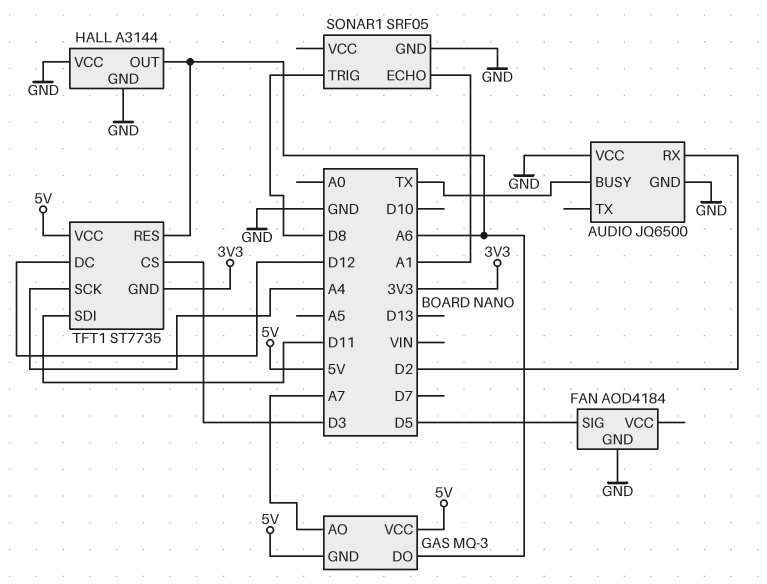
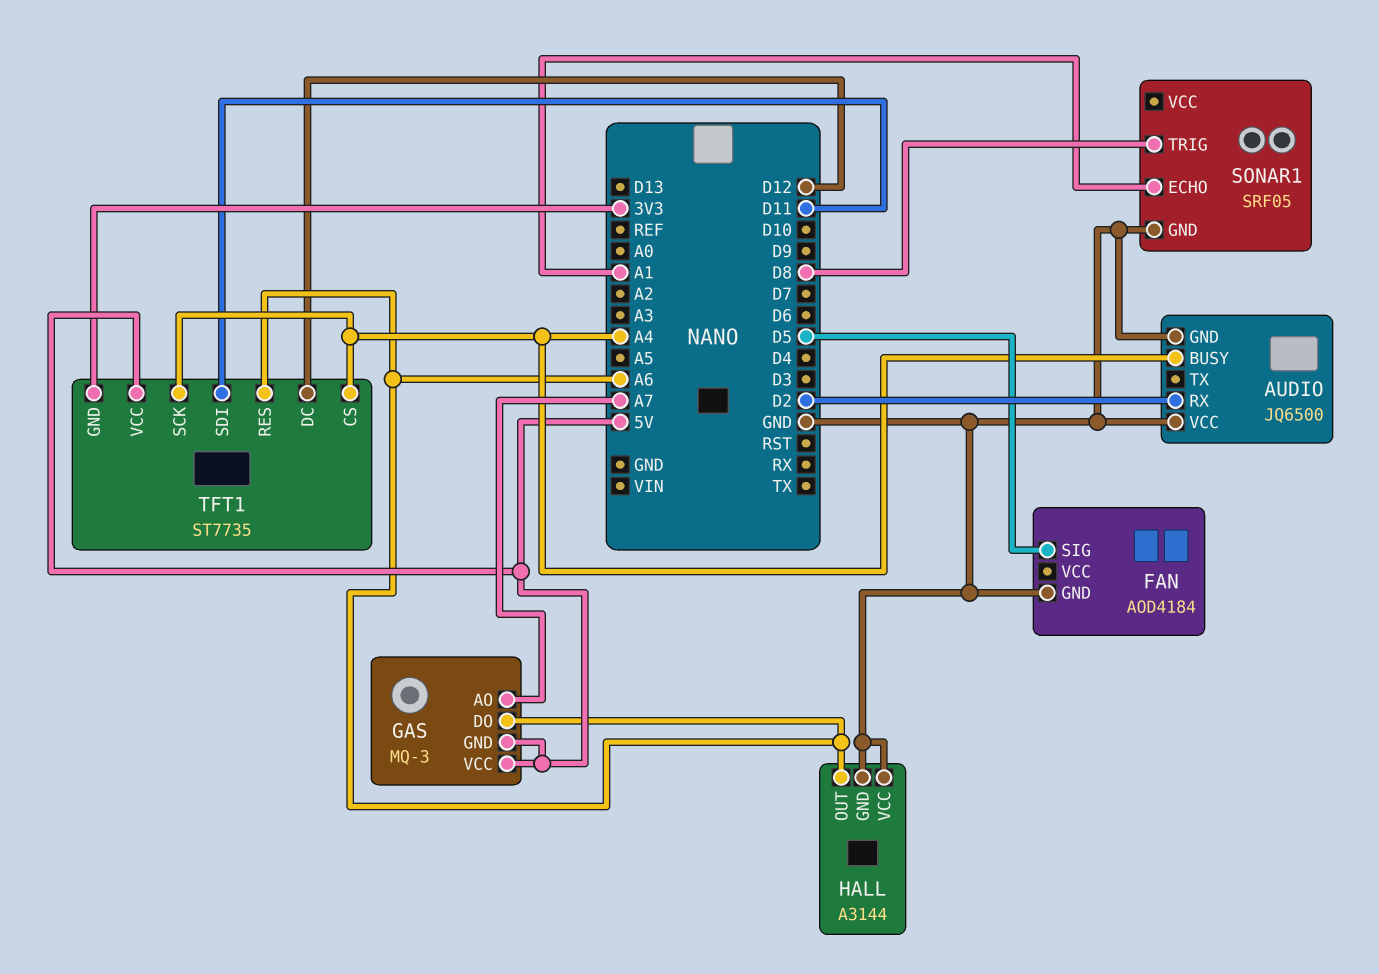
AUDIO pin BUSY: TX -> A4
TFT1 pin CS: D3 -> A4

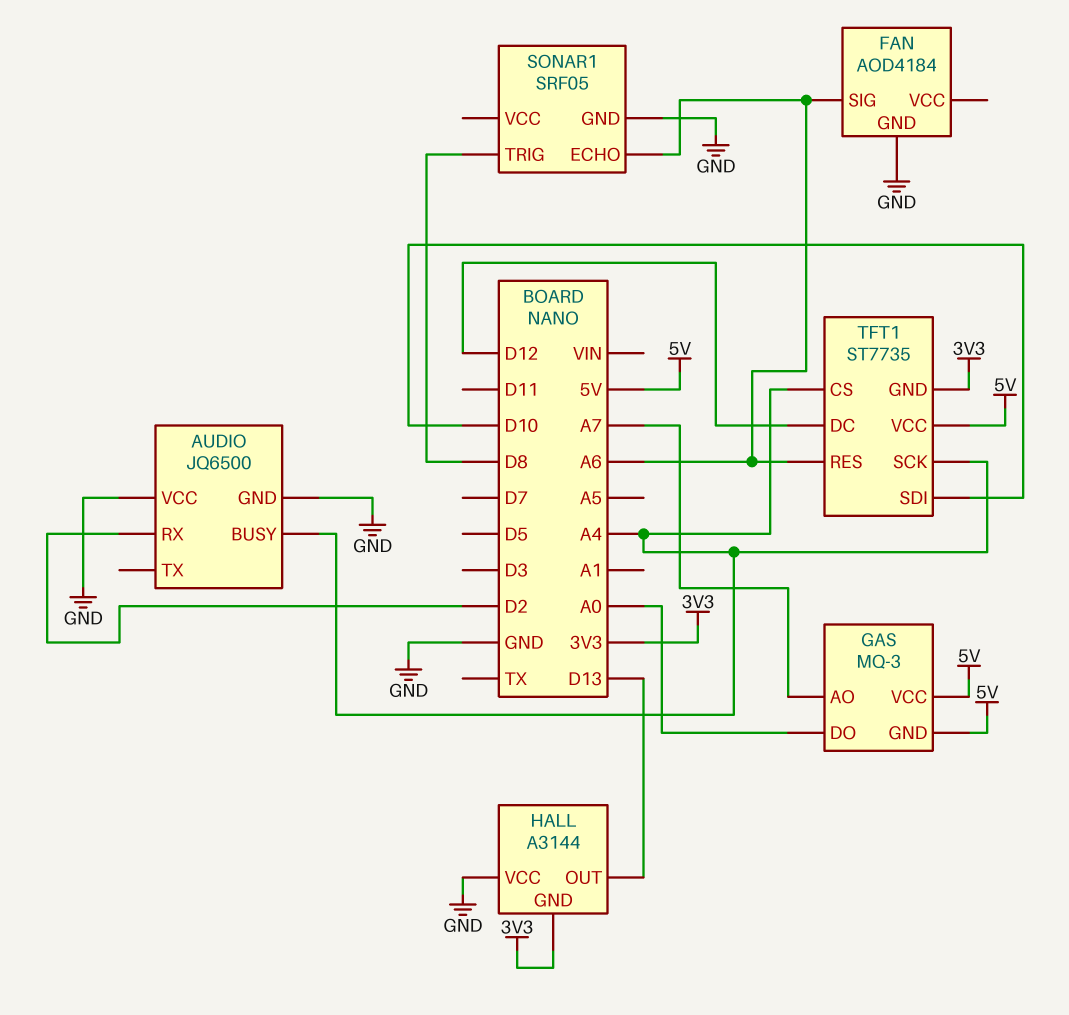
FAN pin SIG: D5 -> A6
GAS pin DO: A6 -> A0
HALL pin GND: GND -> 3V3
HALL pin OUT: A6 -> D13
SONAR1 pin ECHO: A1 -> A6
TFT1 pin SDI: D11 -> D10

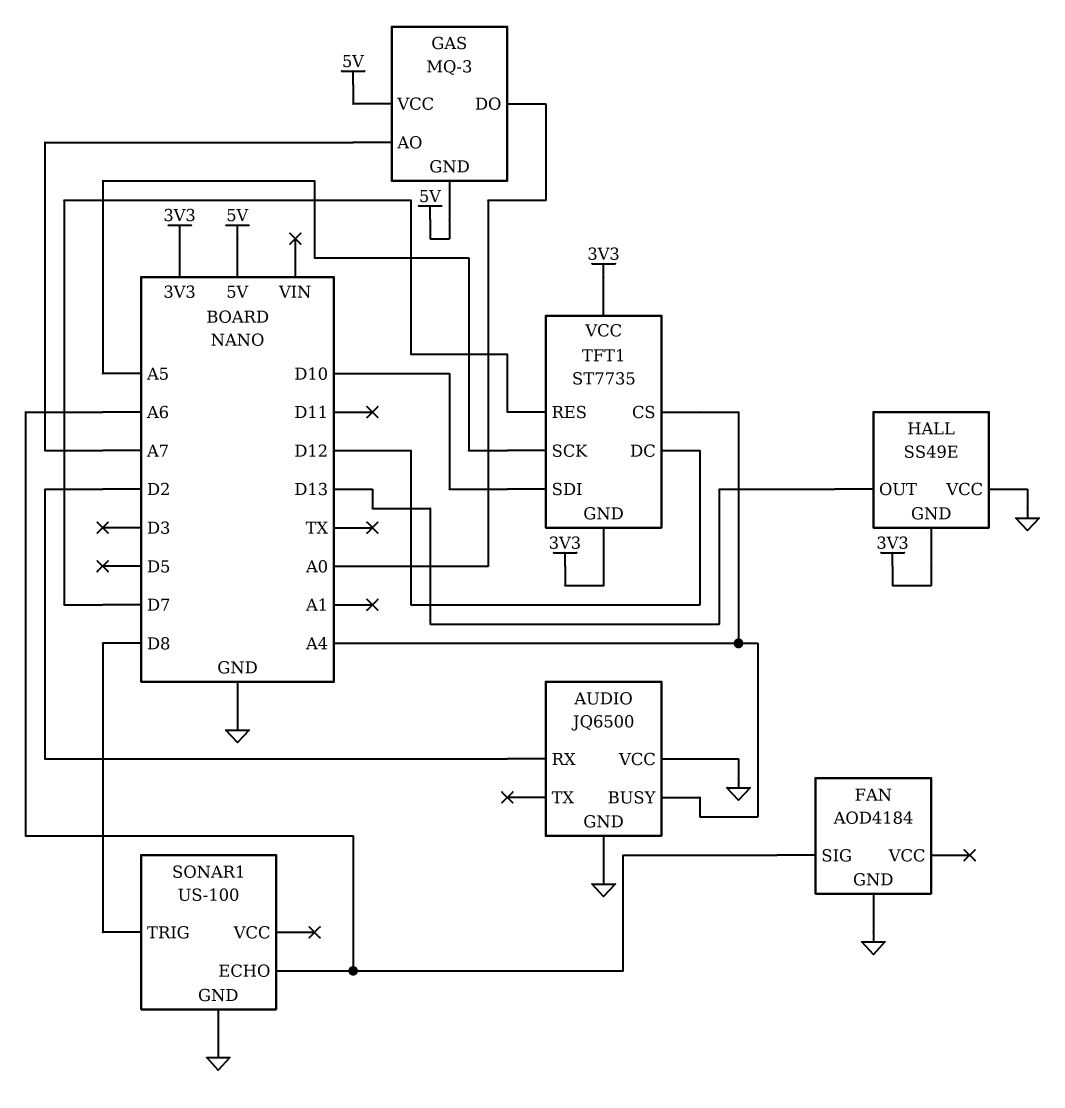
HALL: A3144 -> SS49E
SONAR1: SRF05 -> US-100
TFT1 pin RES: A6 -> D7
TFT1 pin SCK: A4 -> A5
TFT1 pin VCC: 5V -> 3V3

